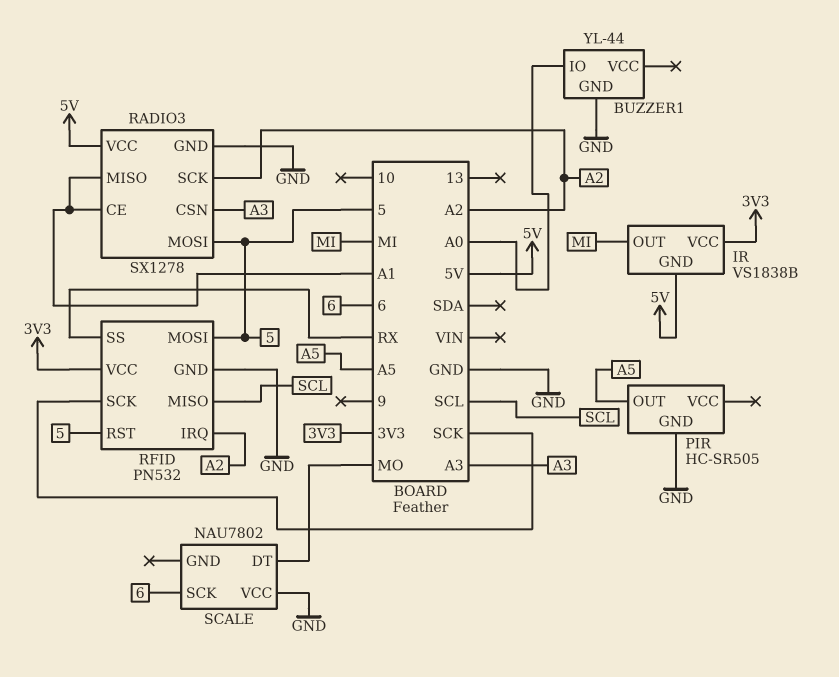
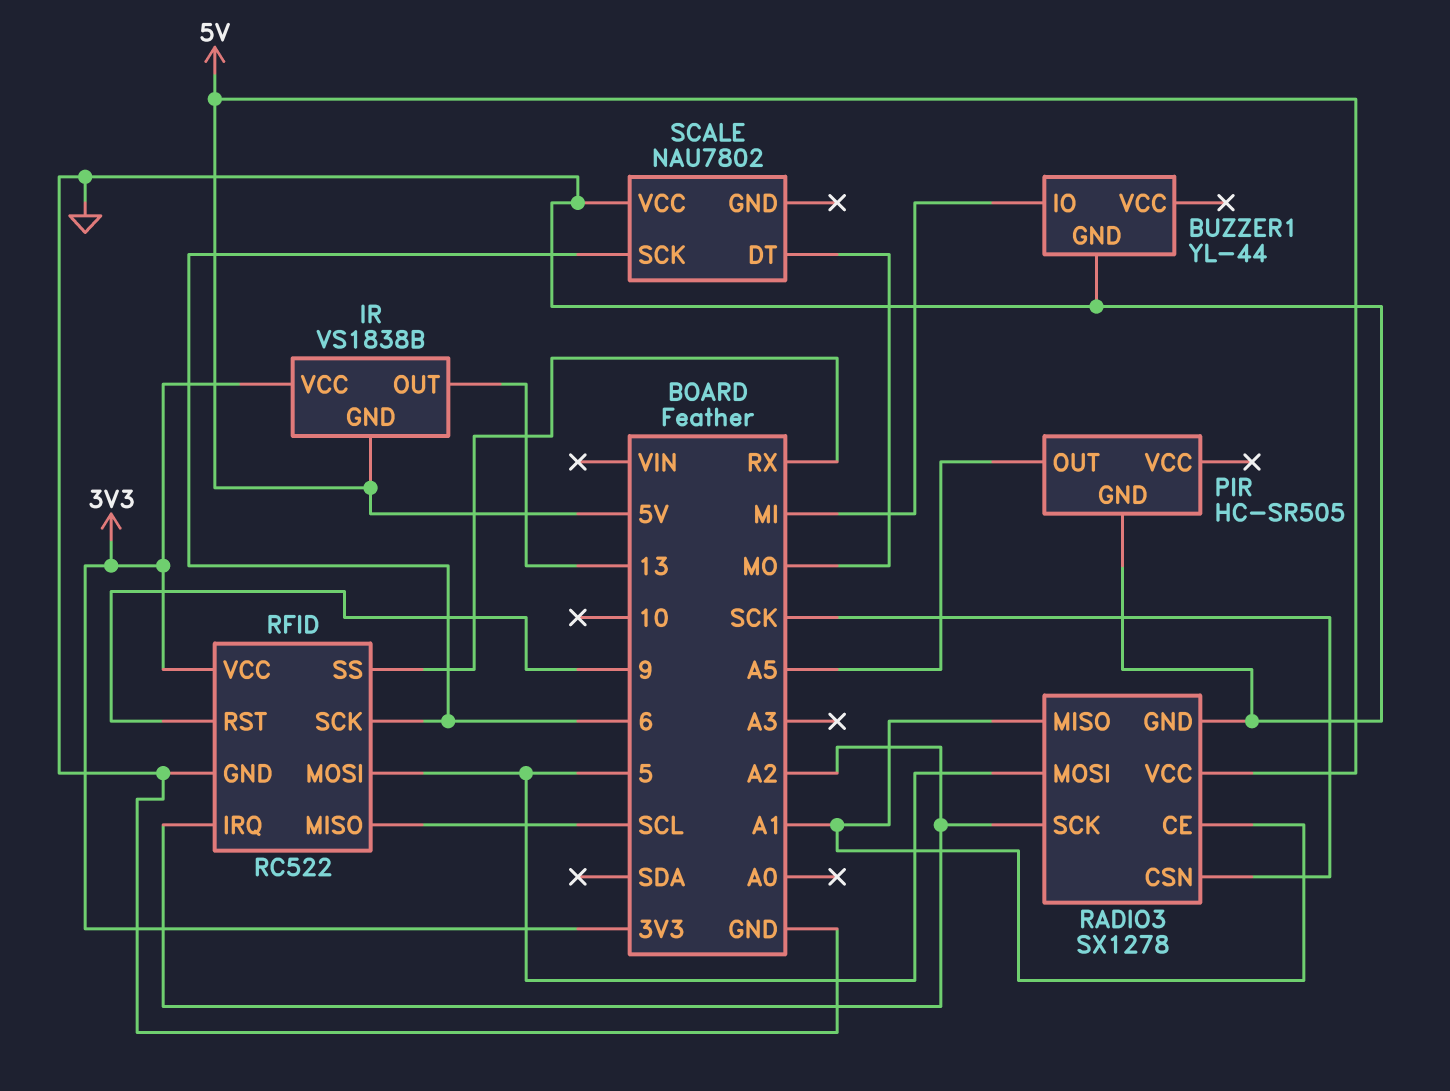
BUZZER1 pin IO: A0 -> MI
IR pin OUT: MI -> 13
RADIO3 pin CSN: A3 -> SCK
RFID: PN532 -> RC522
RFID pin RST: 5 -> 9
RFID pin SCK: SCK -> 6

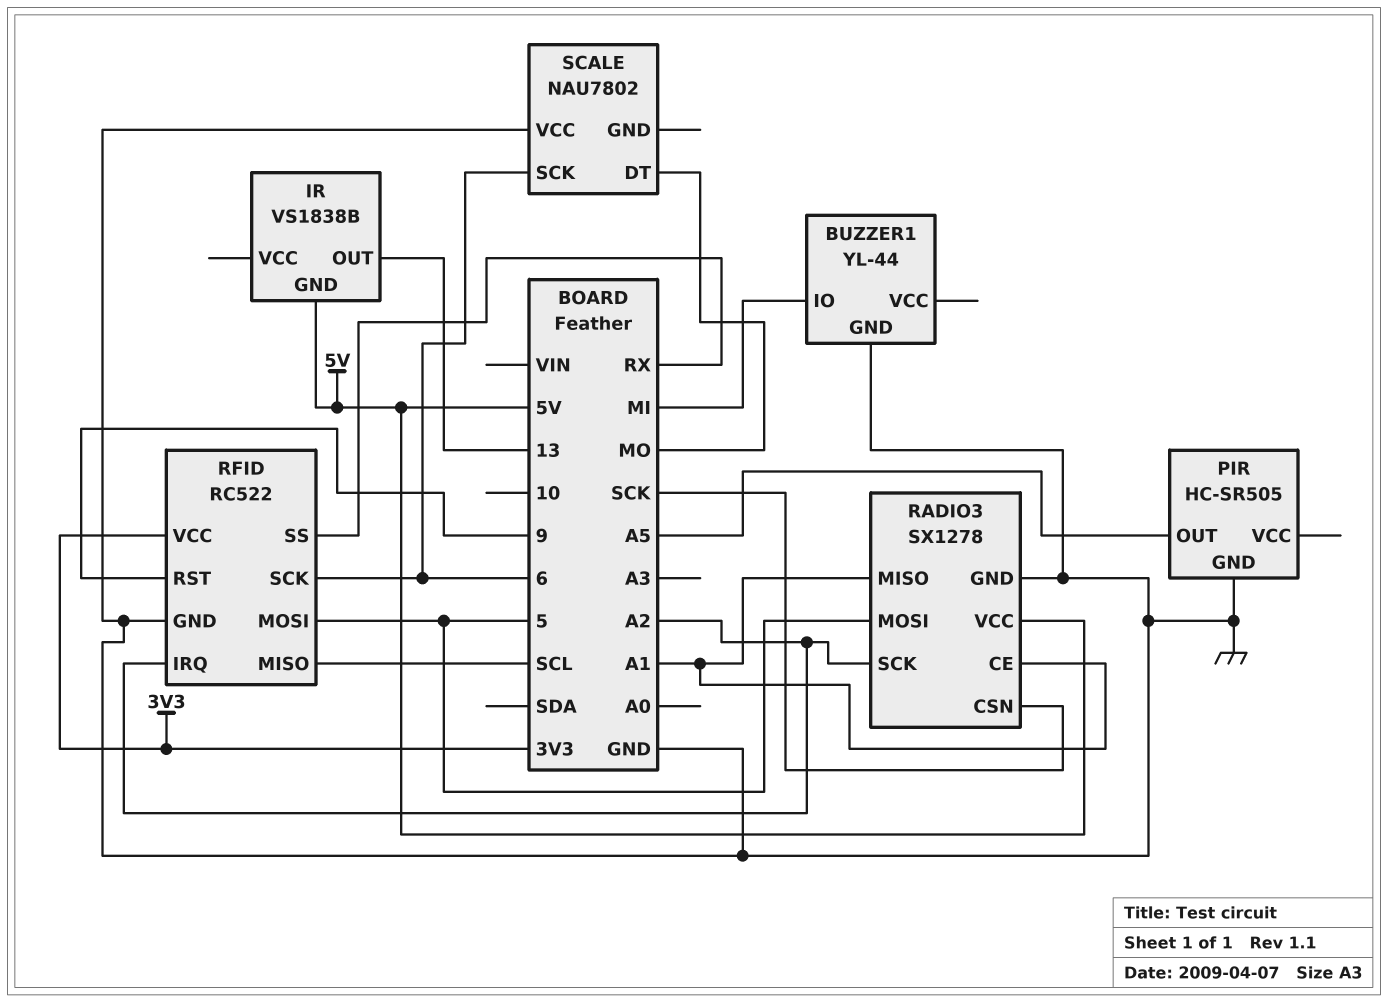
IR pin VCC: 3V3 -> none

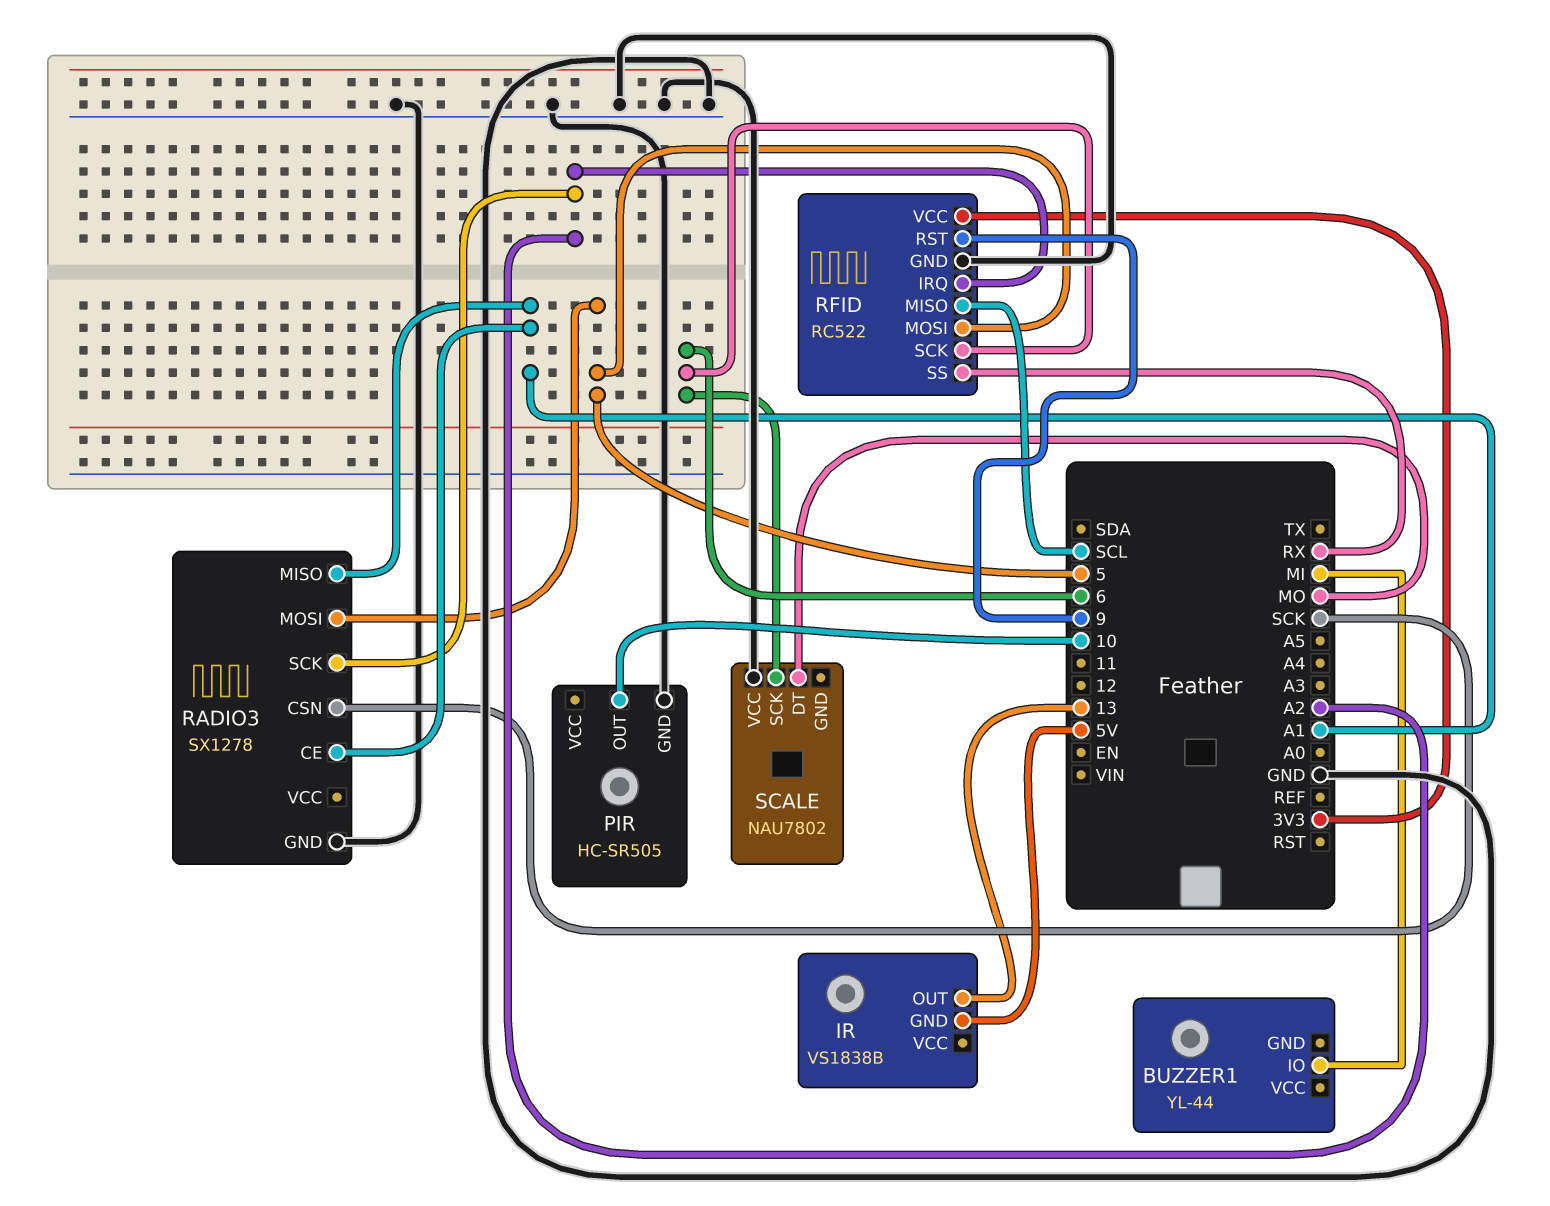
BUZZER1 pin GND: GND -> none
PIR pin OUT: A5 -> 10
RADIO3 pin VCC: 5V -> none

